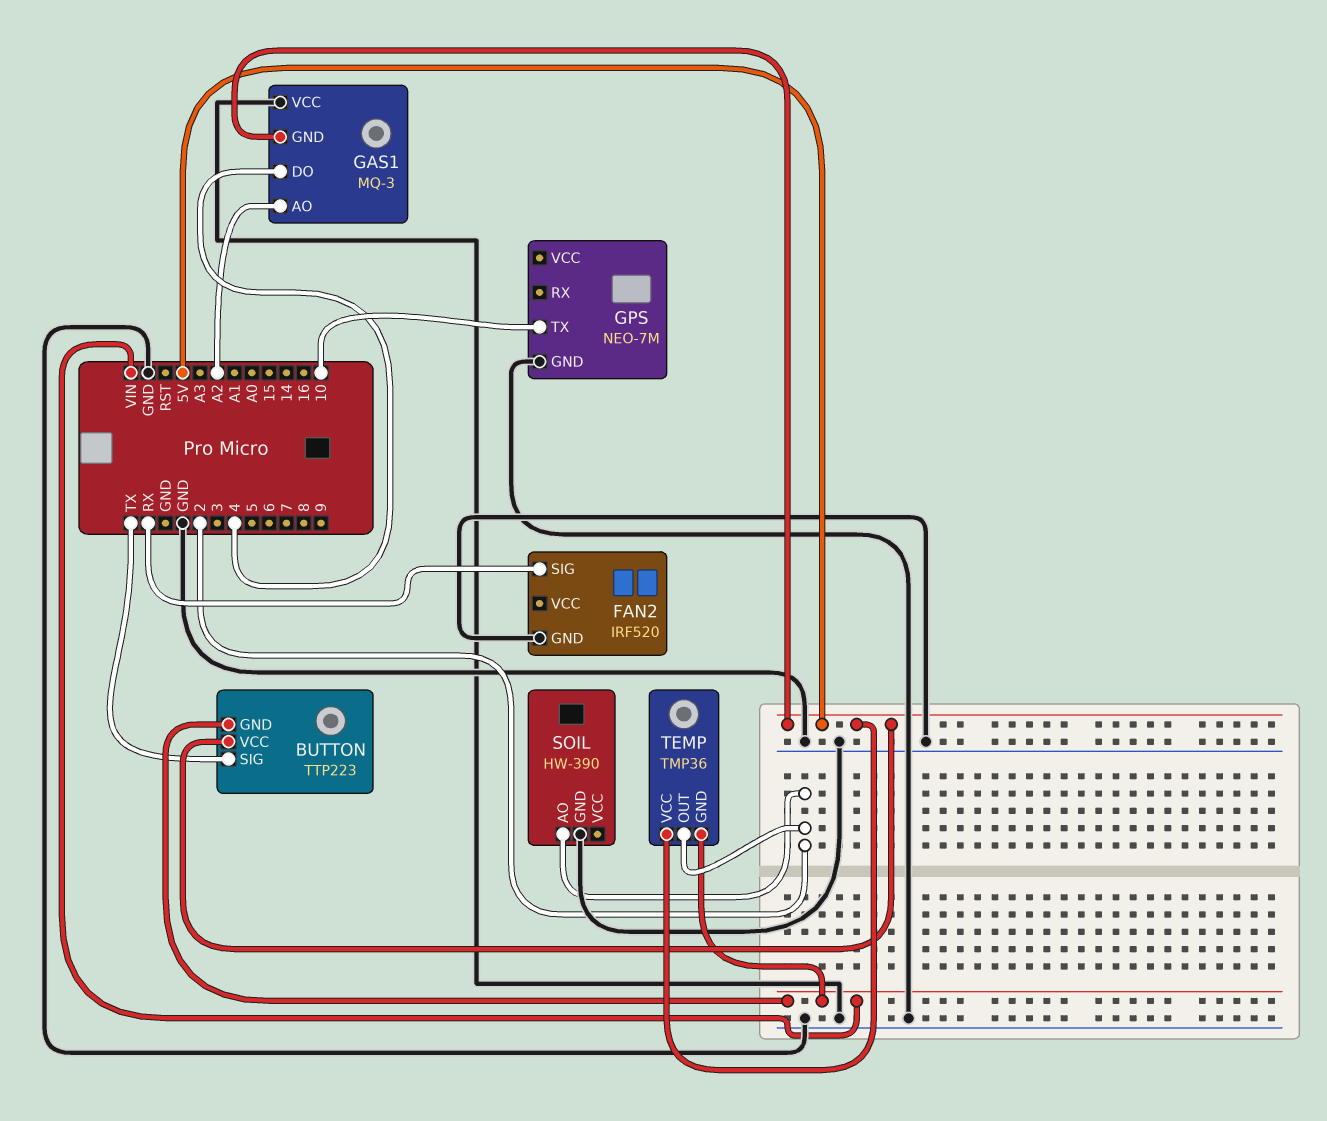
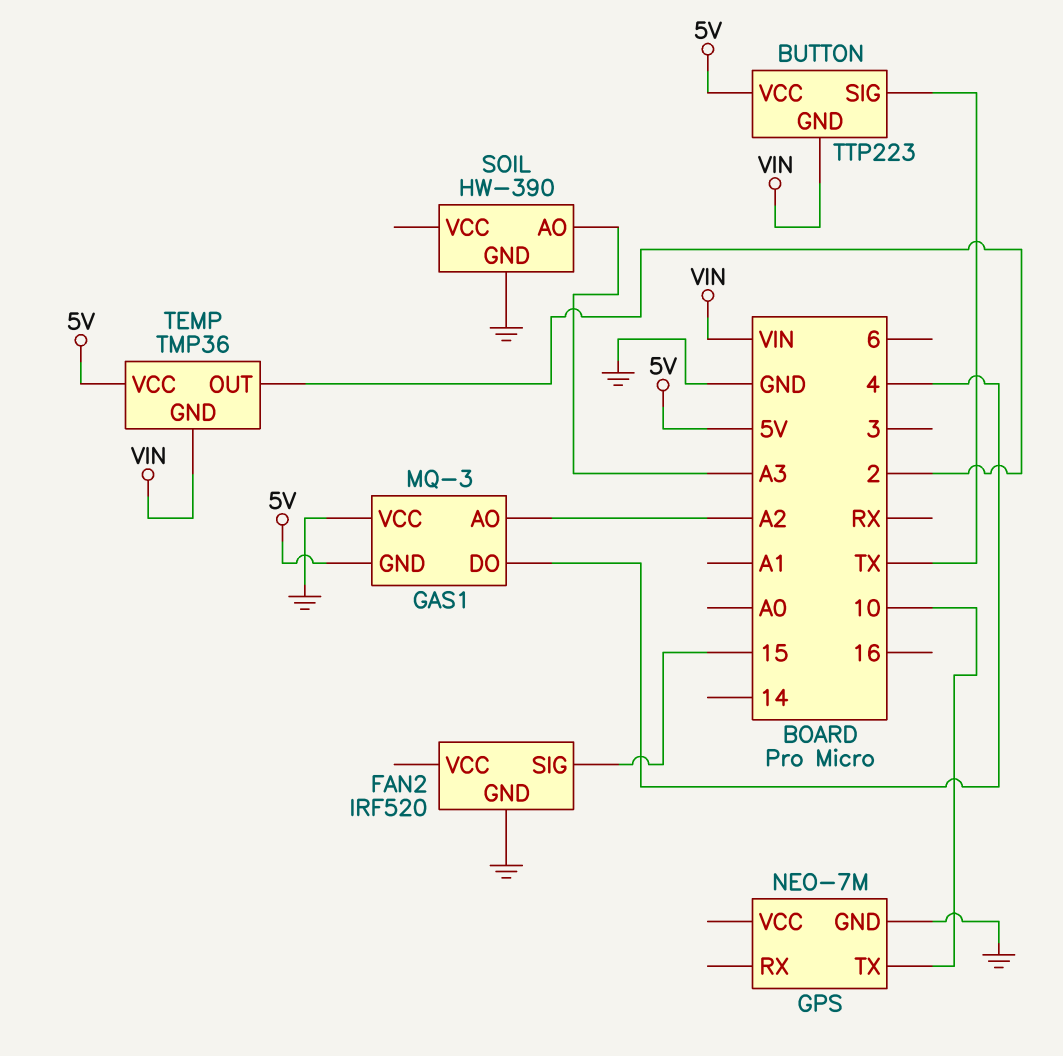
FAN2 pin SIG: RX -> 15
SOIL pin AO: 2 -> A3

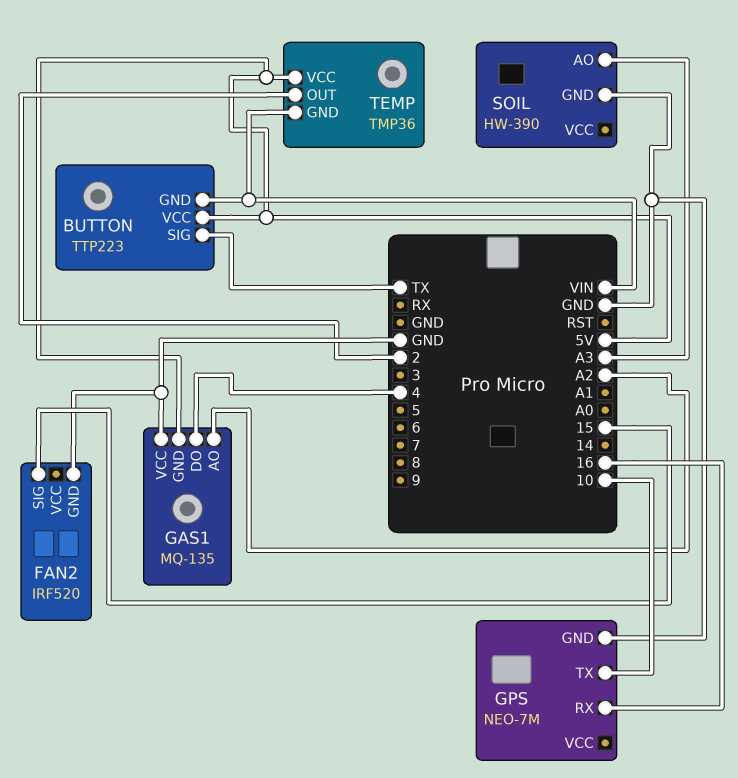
GAS1: MQ-3 -> MQ-135
GPS pin RX: none -> 16

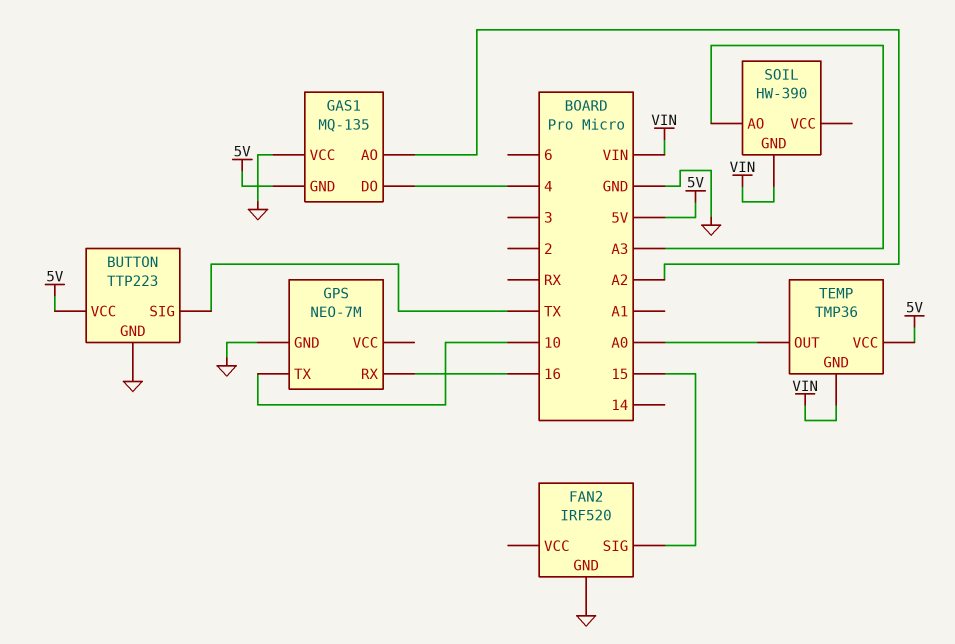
BUTTON pin GND: VIN -> GND
SOIL pin GND: GND -> VIN
TEMP pin OUT: 2 -> A0

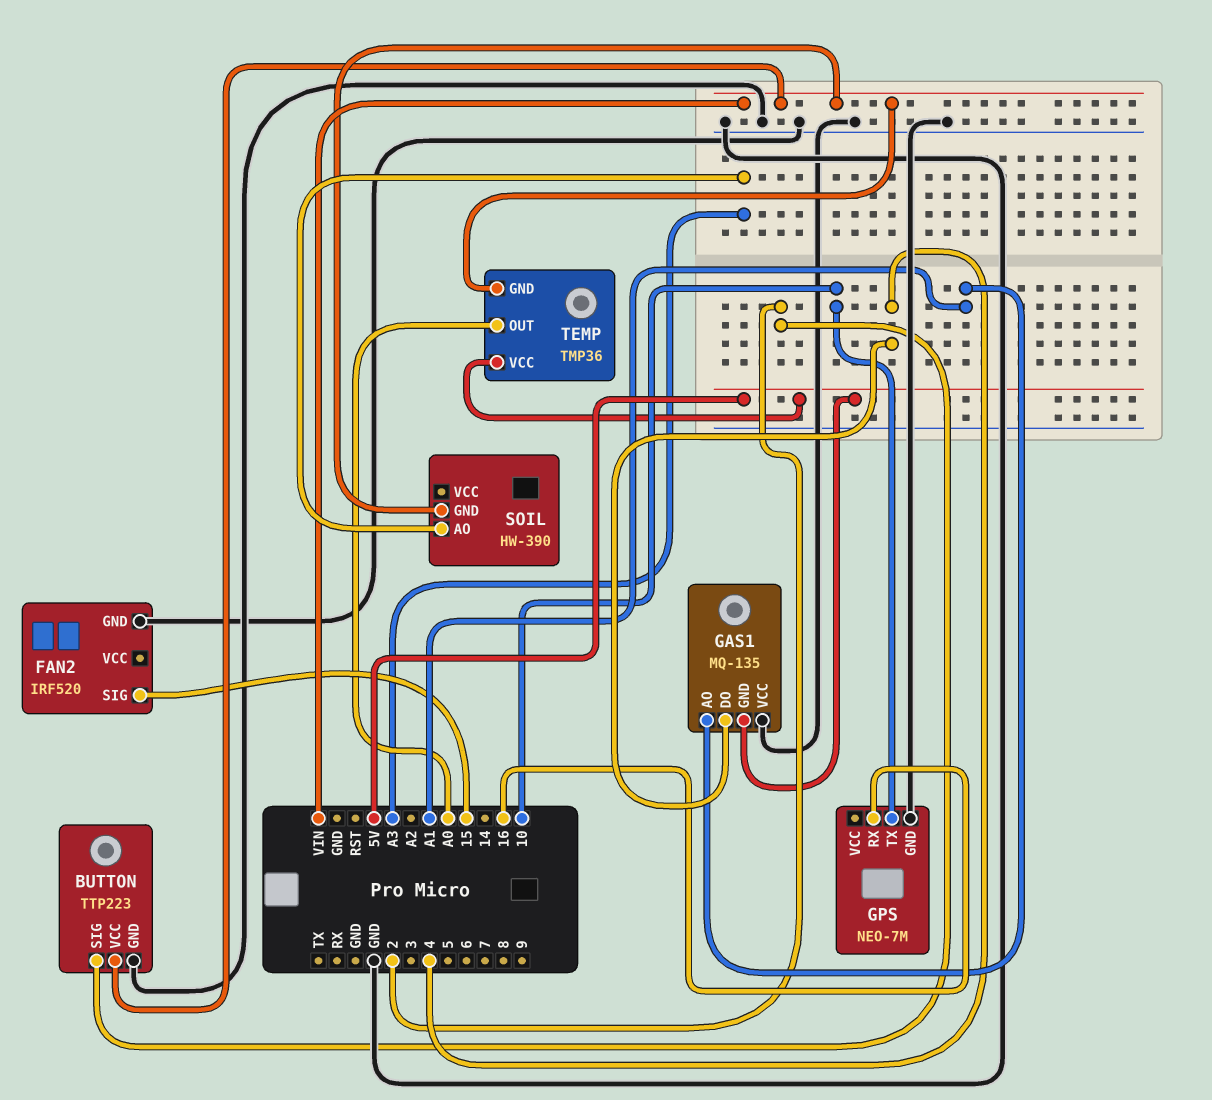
BUTTON pin SIG: TX -> 2
BUTTON pin VCC: 5V -> VIN
GAS1 pin AO: A2 -> A1

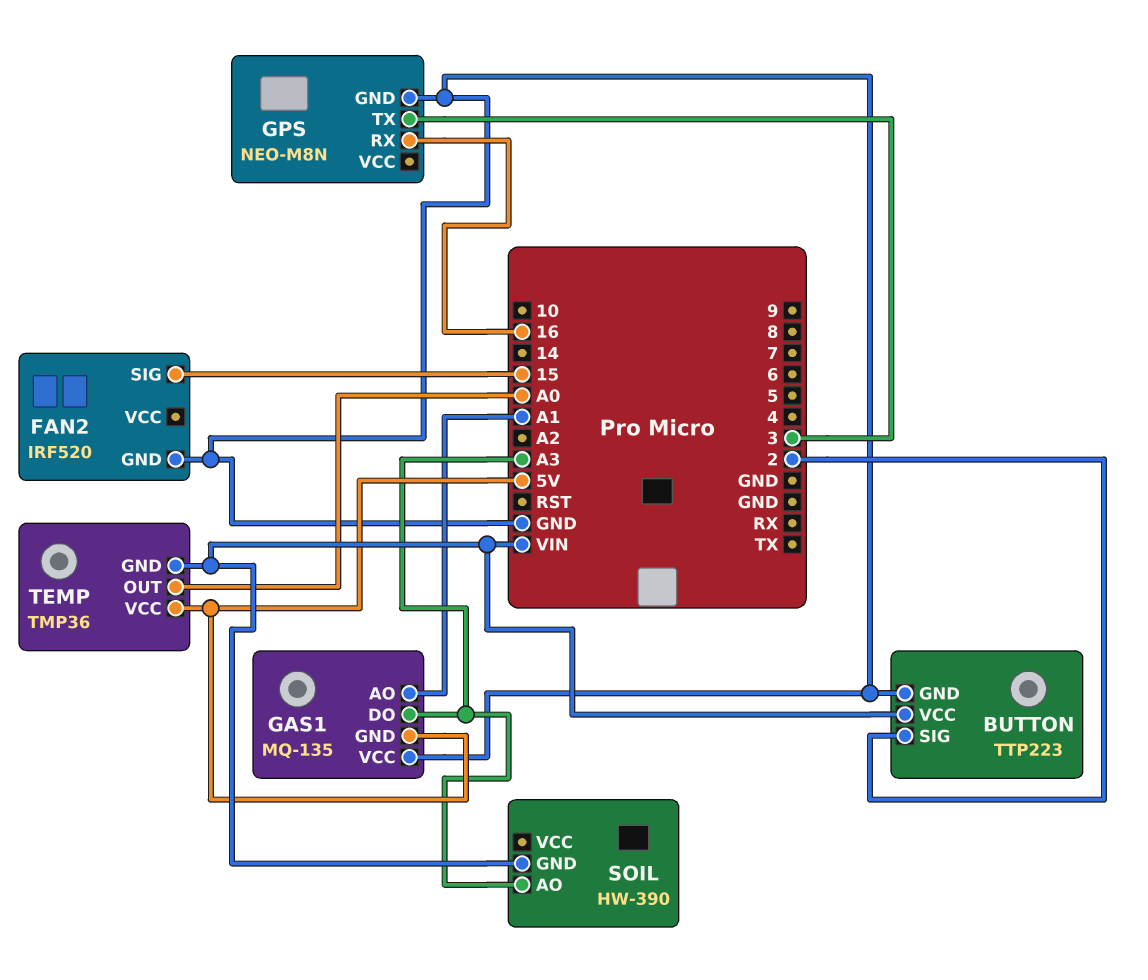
GAS1 pin DO: 4 -> A3
GPS: NEO-7M -> NEO-M8N
GPS pin TX: 10 -> 3

